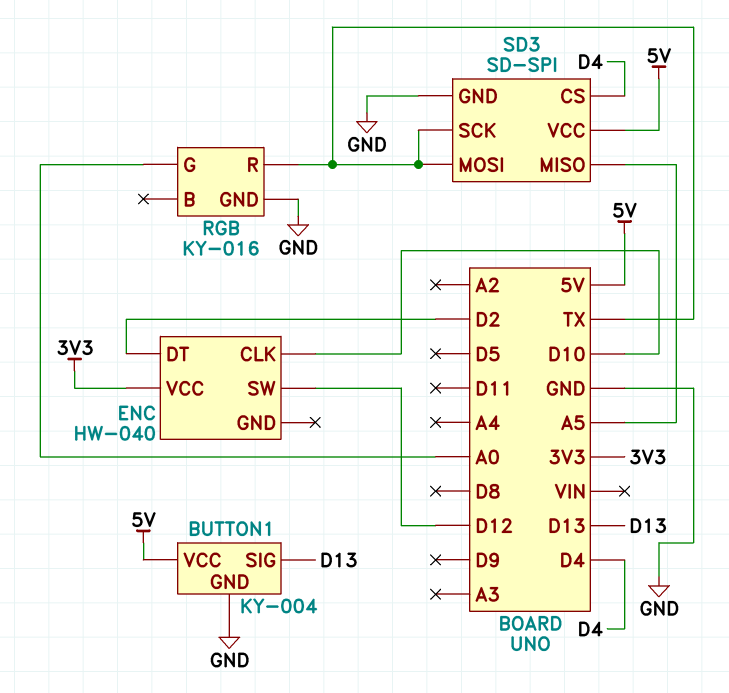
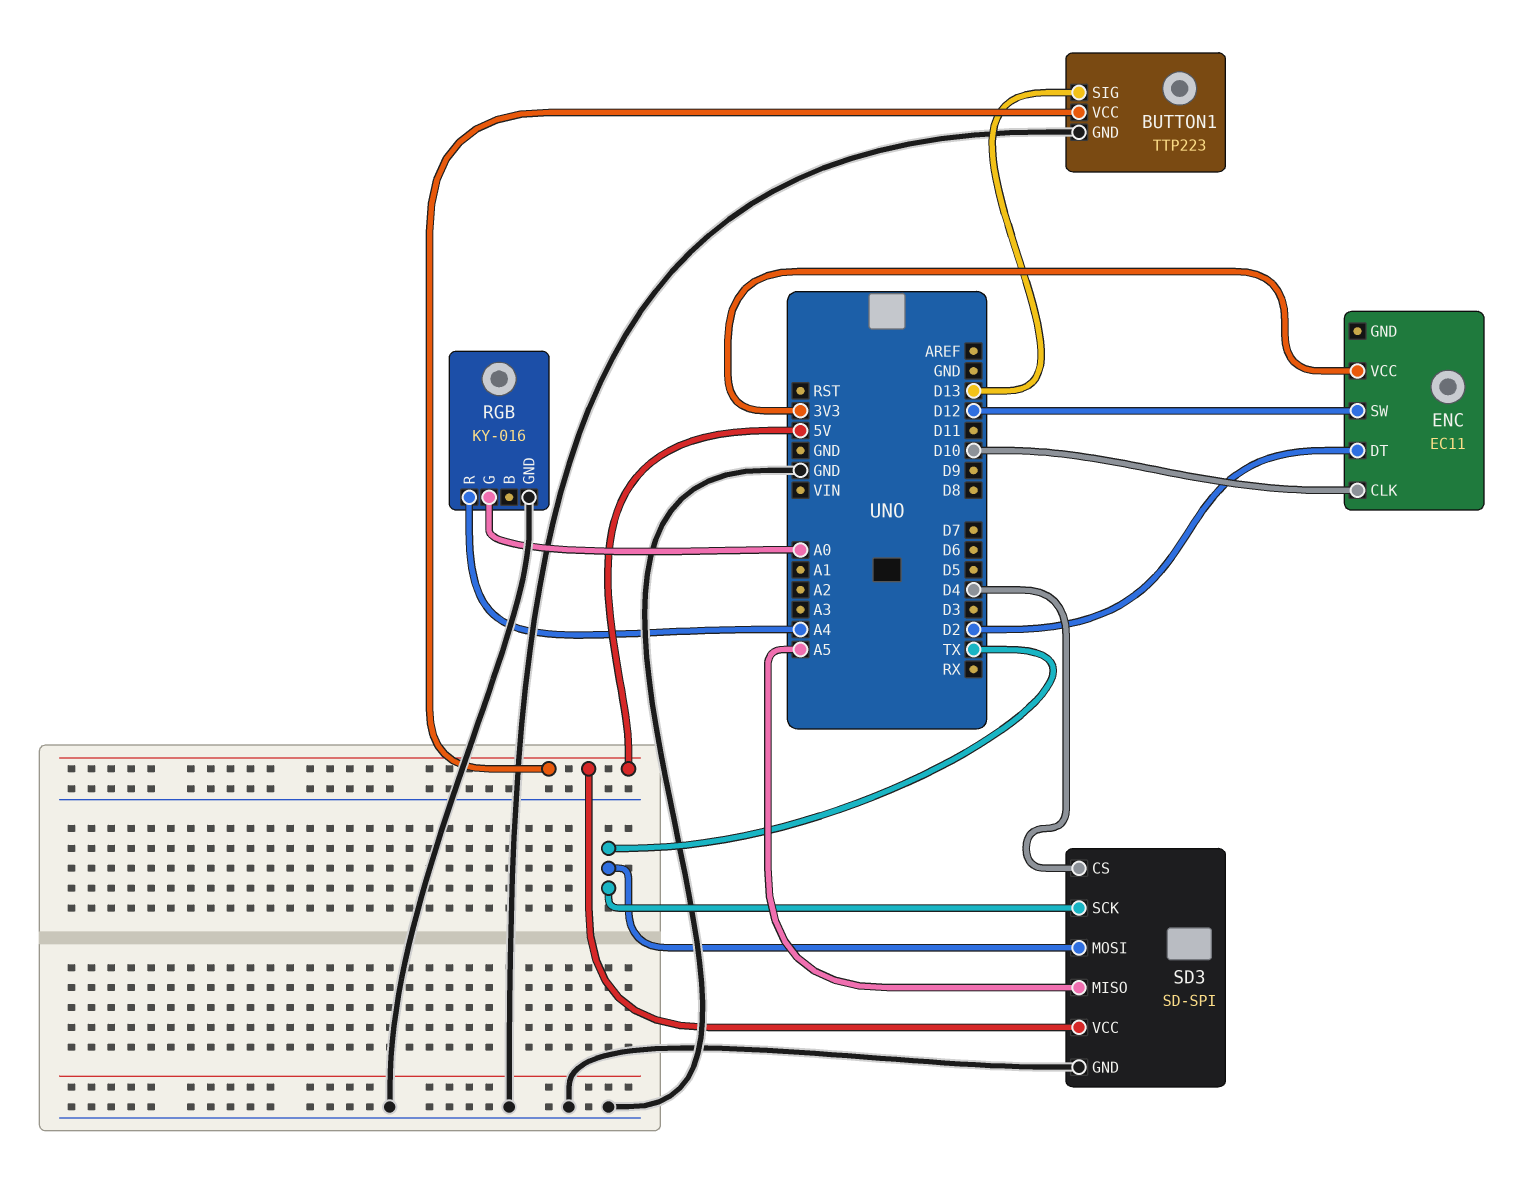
BUTTON1: KY-004 -> TTP223
ENC: HW-040 -> EC11
RGB pin R: TX -> A4

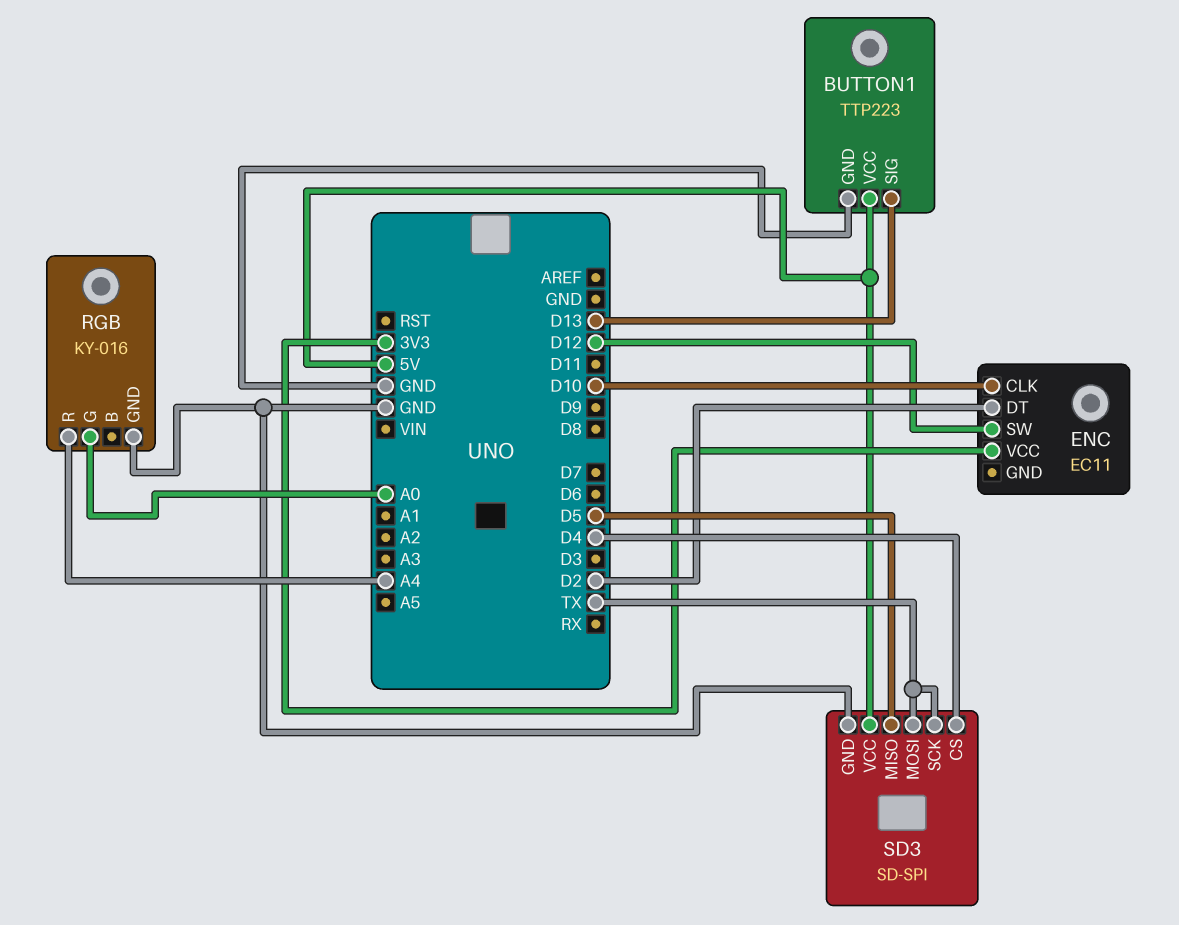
SD3 pin MISO: A5 -> D5

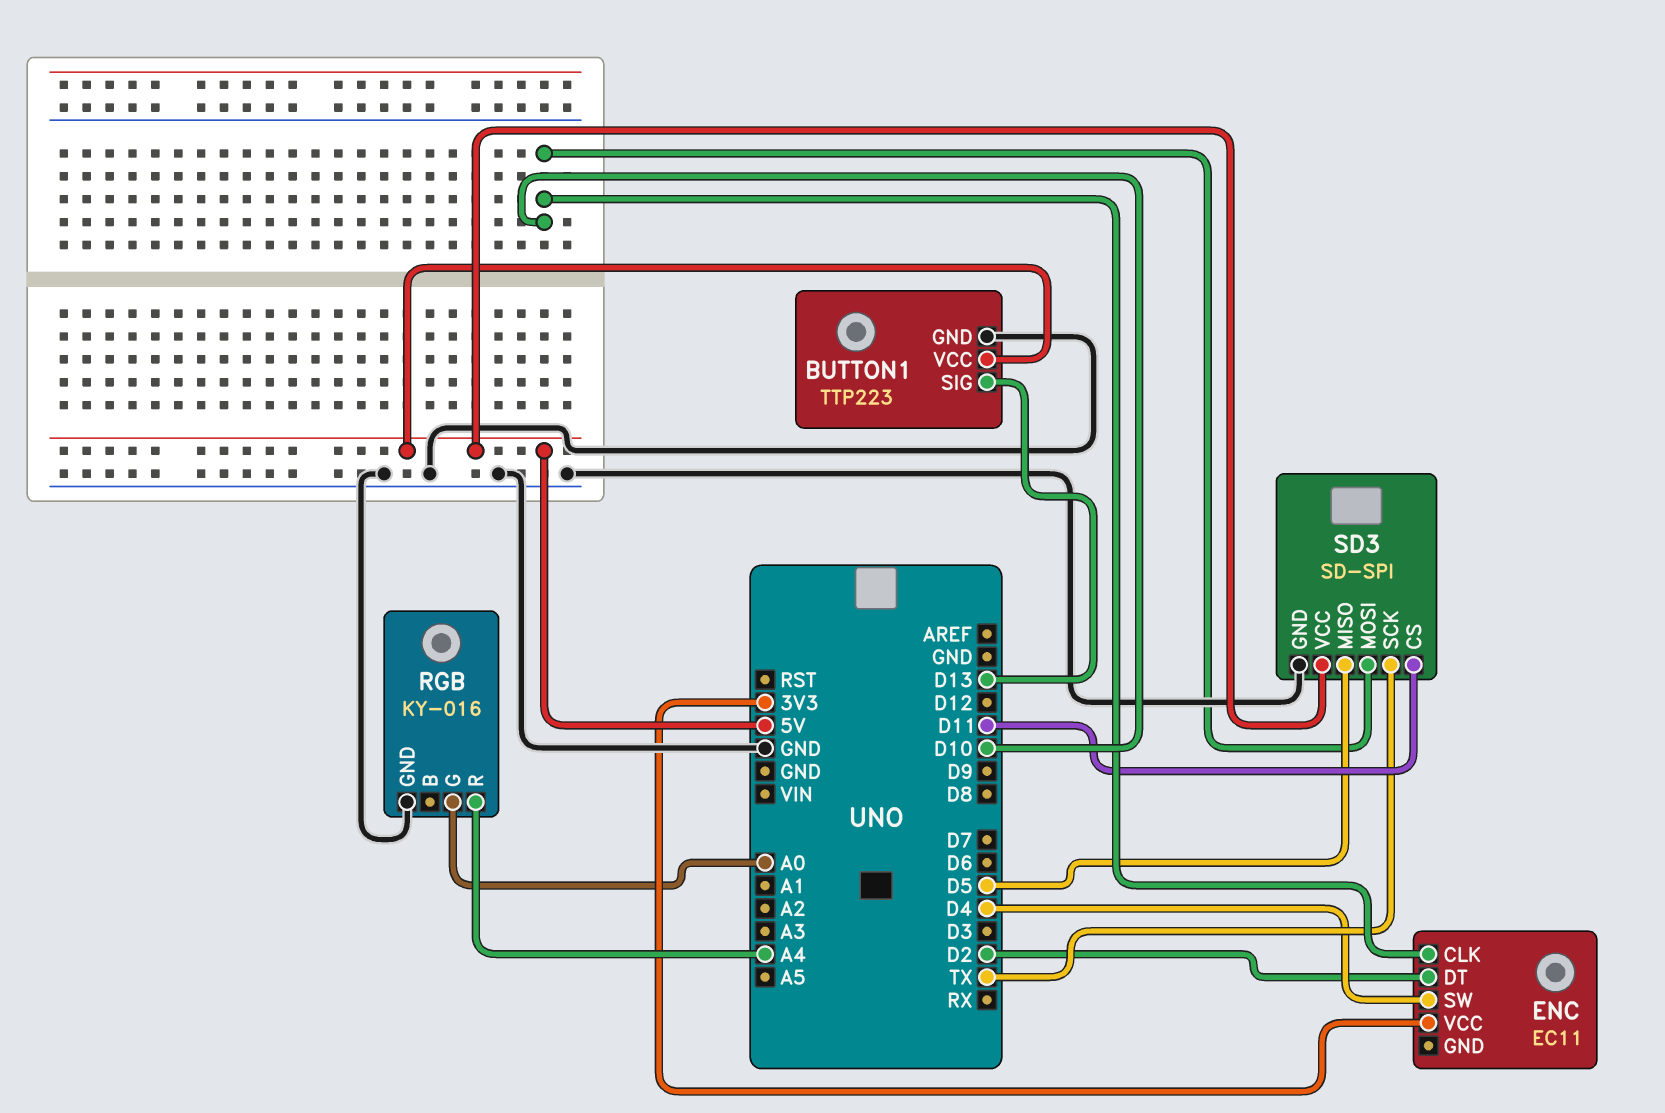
ENC pin SW: D12 -> D4
SD3 pin CS: D4 -> D11
SD3 pin MOSI: TX -> D10

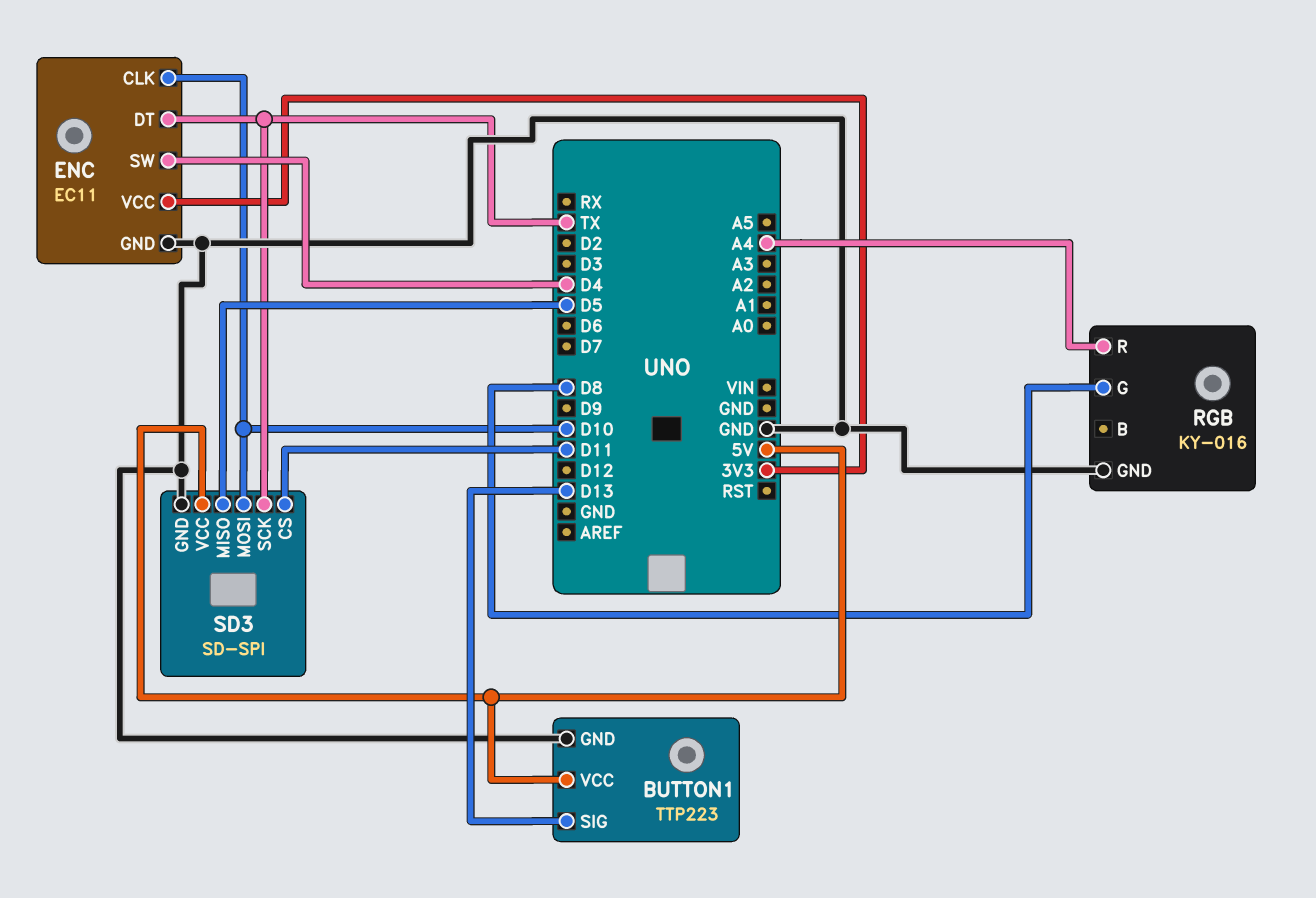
ENC pin DT: D2 -> TX
ENC pin GND: none -> GND
RGB pin G: A0 -> D8

